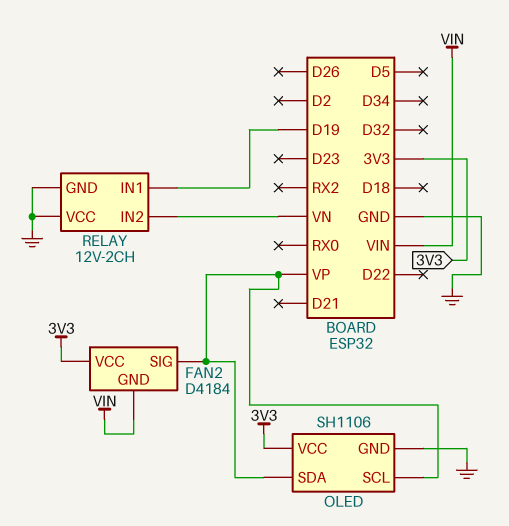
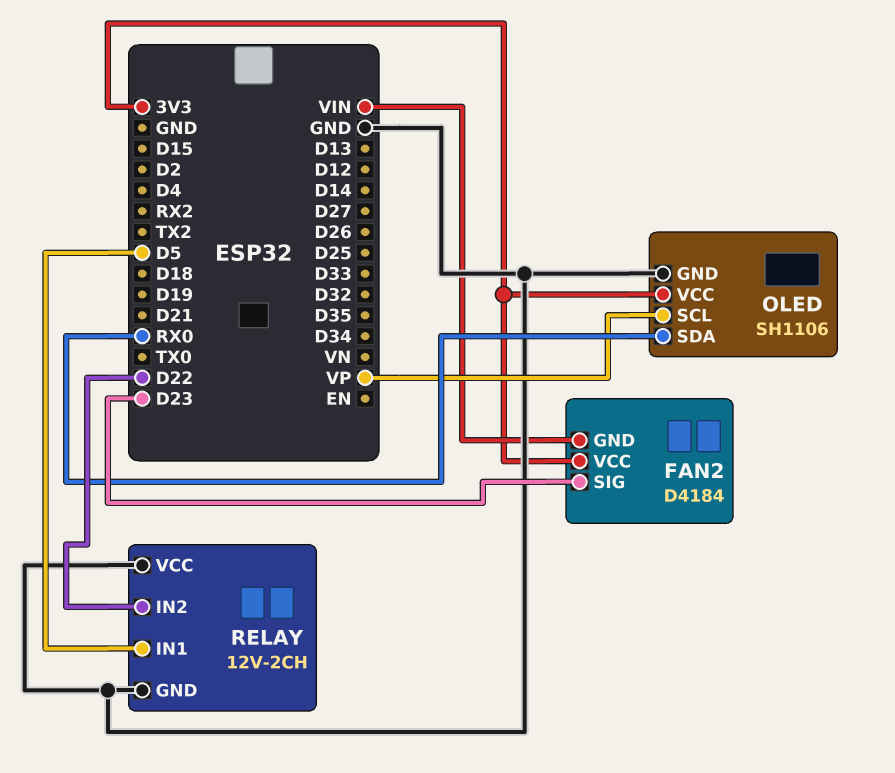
FAN2 pin SIG: VP -> D23
OLED pin SDA: VP -> RX0
RELAY pin IN1: D19 -> D5
RELAY pin IN2: VN -> D22

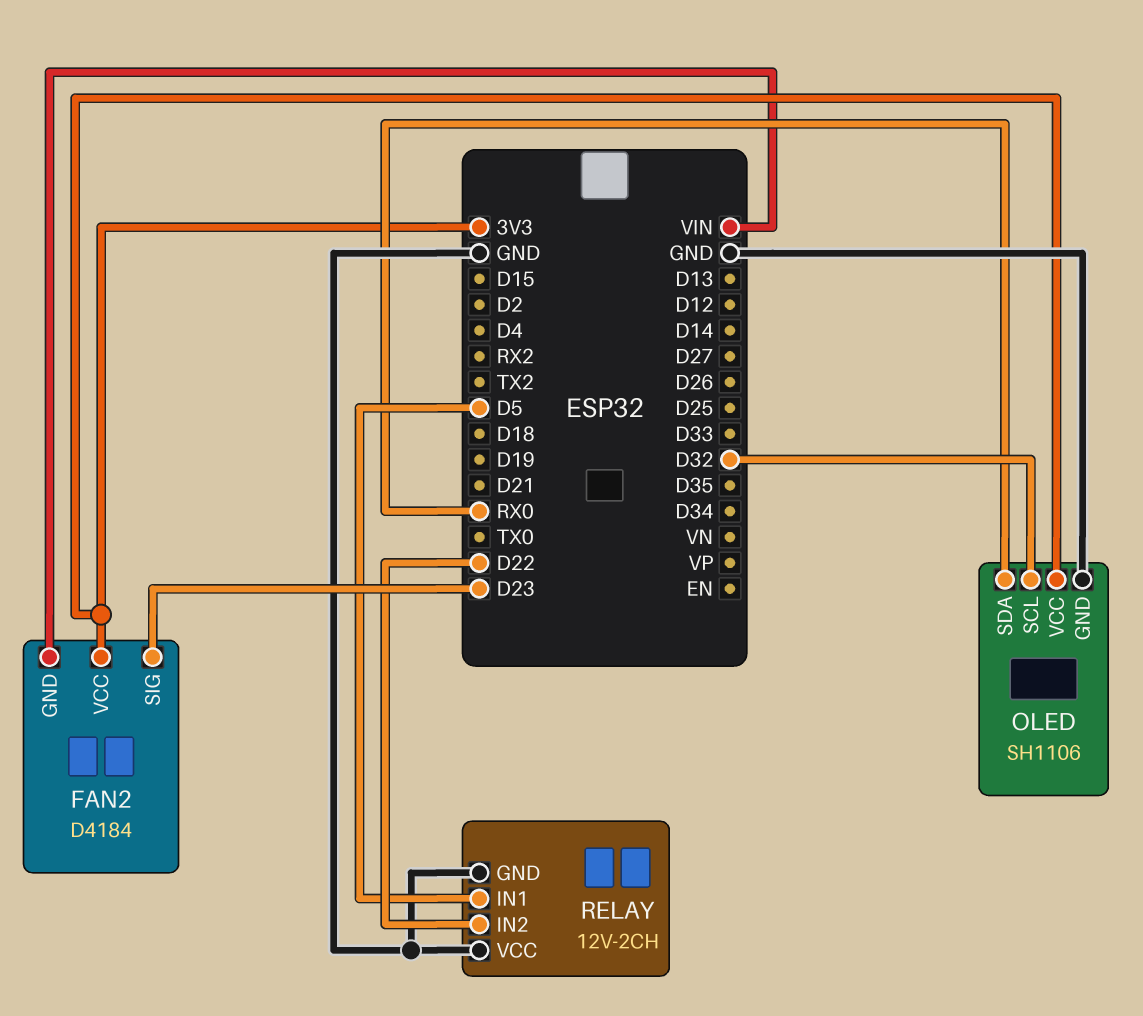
OLED pin SCL: VP -> D32

